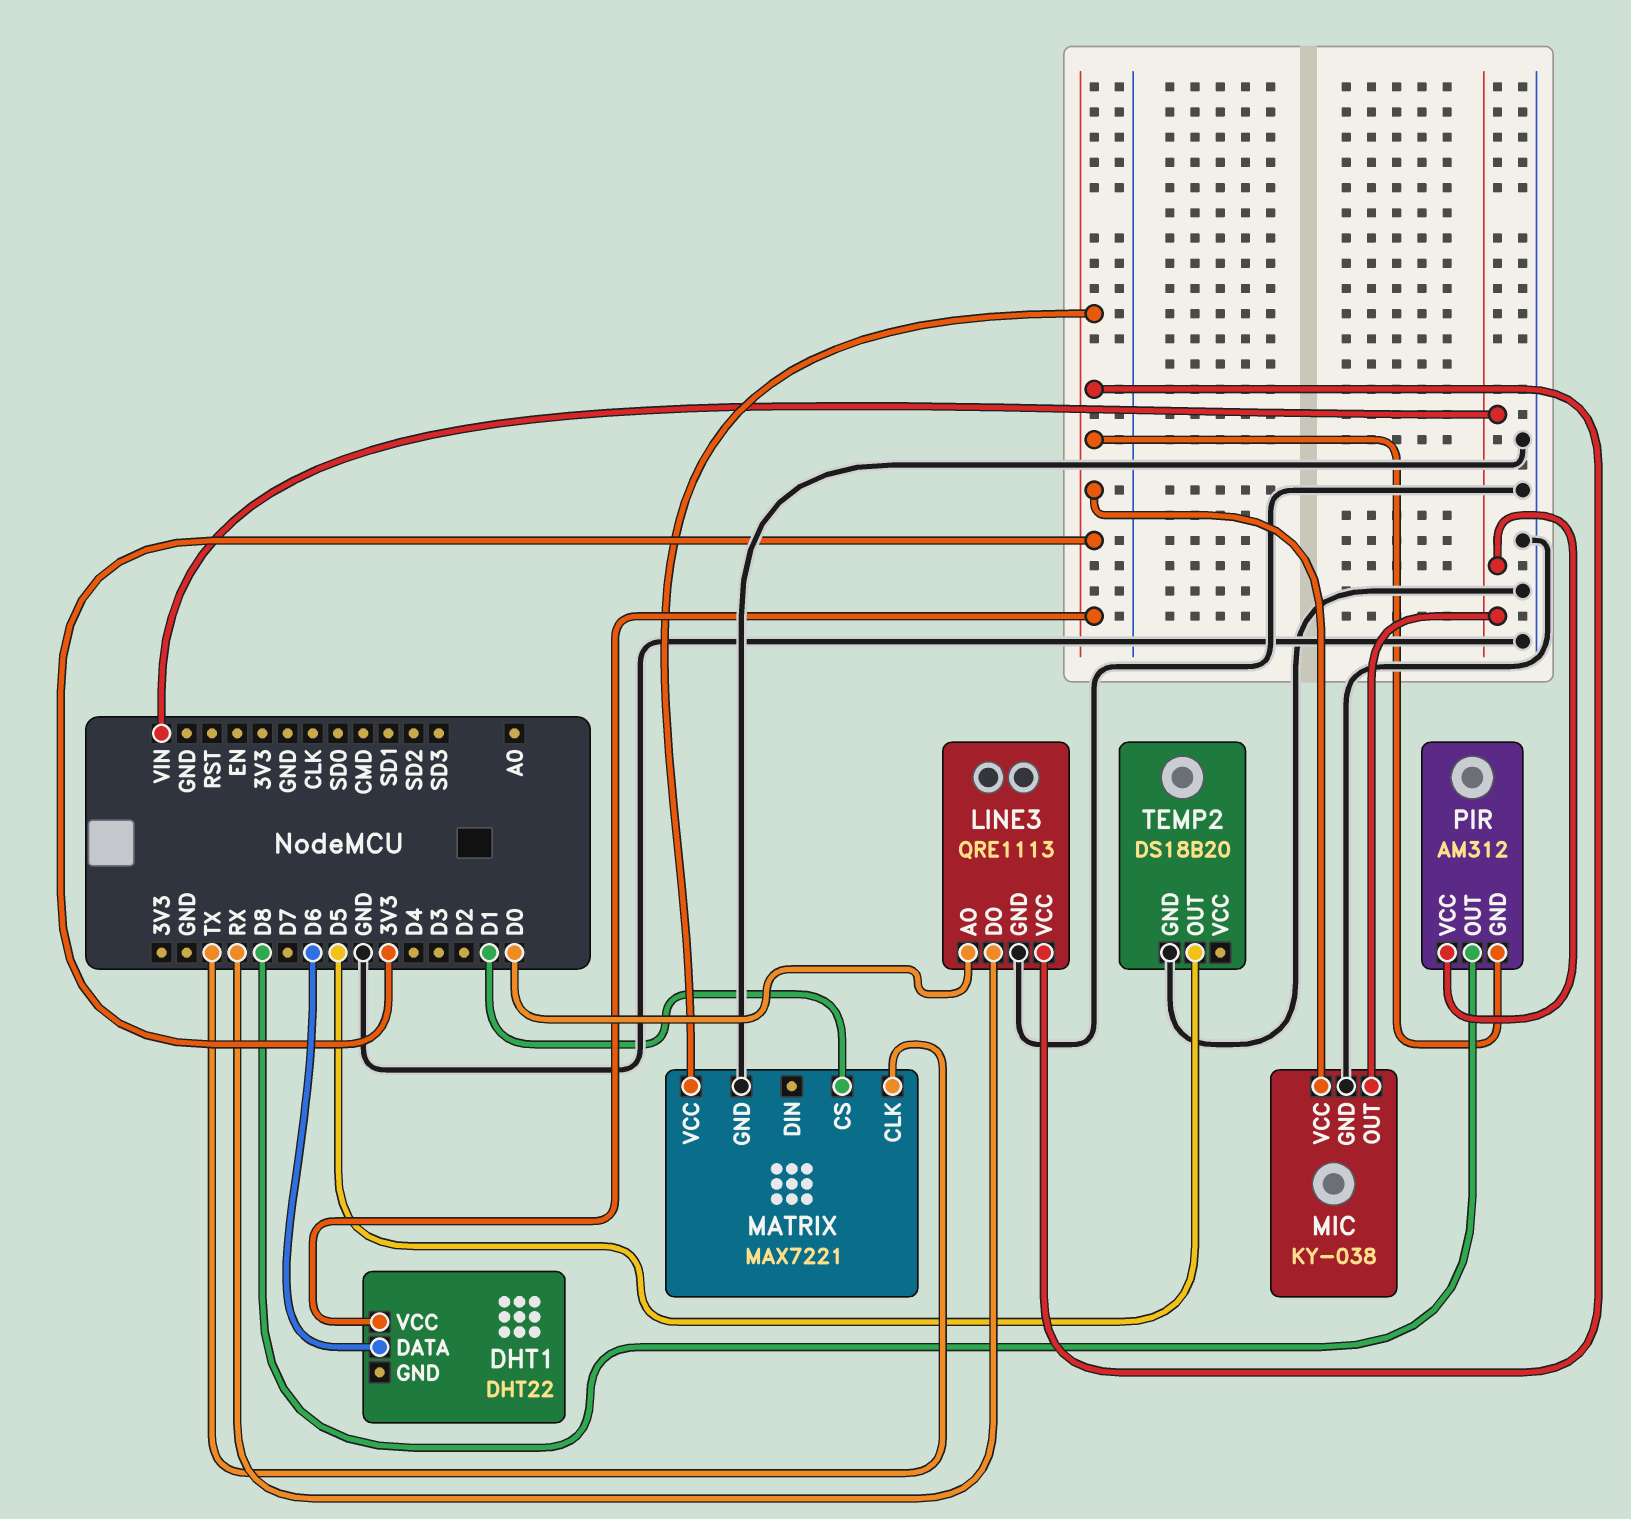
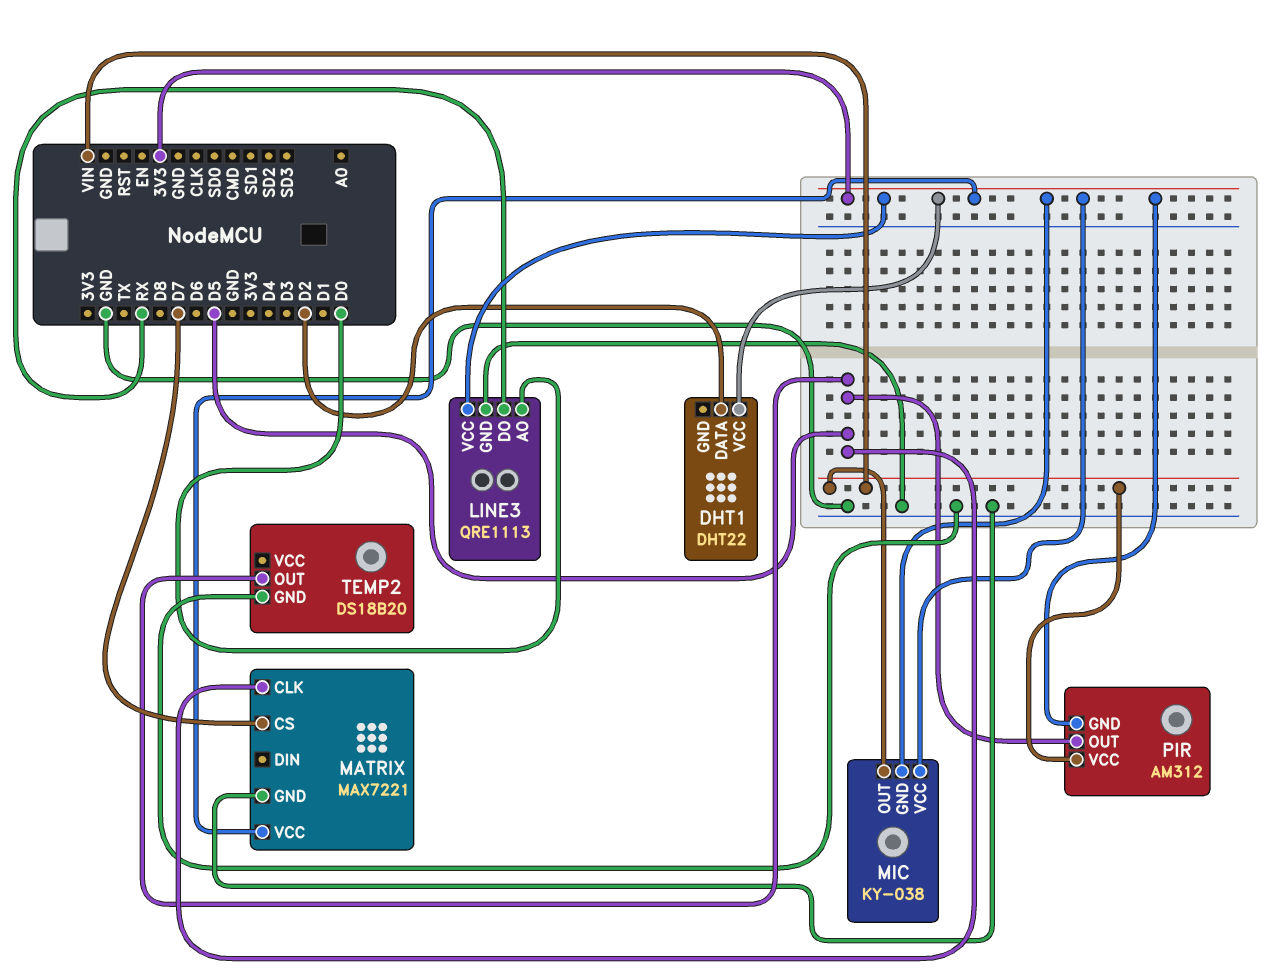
DHT1 pin DATA: D6 -> D2
MATRIX pin CLK: TX -> D5
MATRIX pin CS: D1 -> D7
MIC pin GND: GND -> 3V3
PIR pin OUT: D8 -> D5

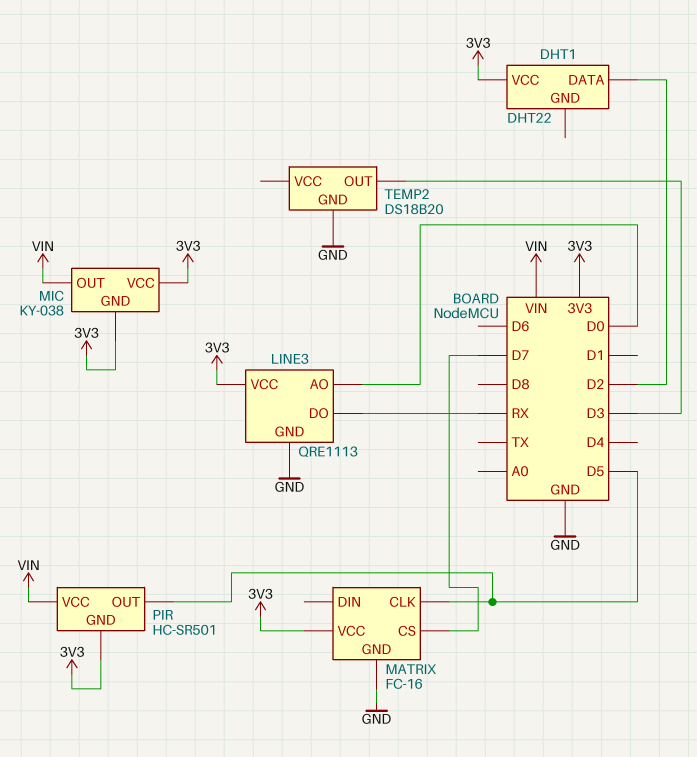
MATRIX: MAX7221 -> FC-16
PIR: AM312 -> HC-SR501
TEMP2 pin OUT: D5 -> D3

